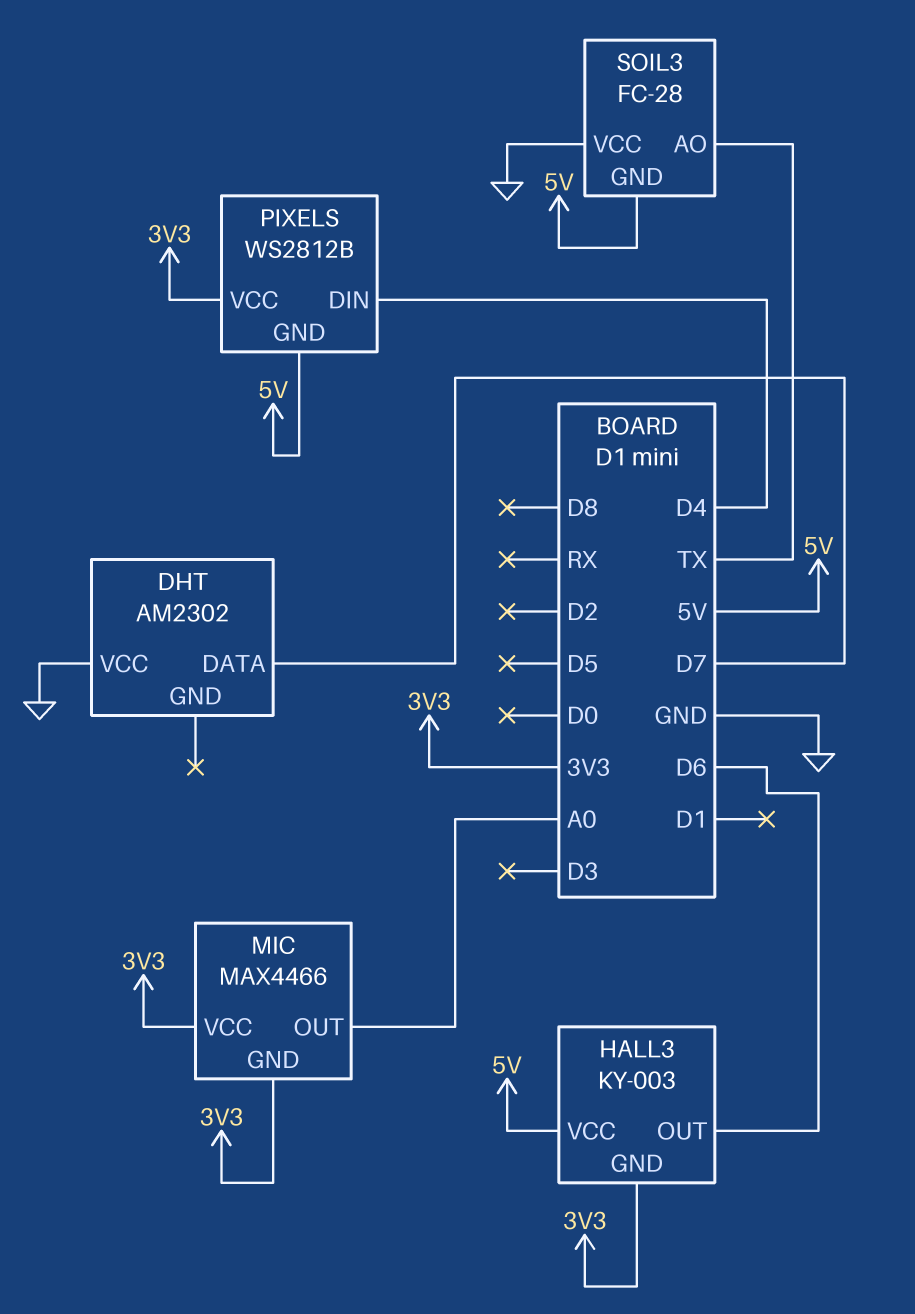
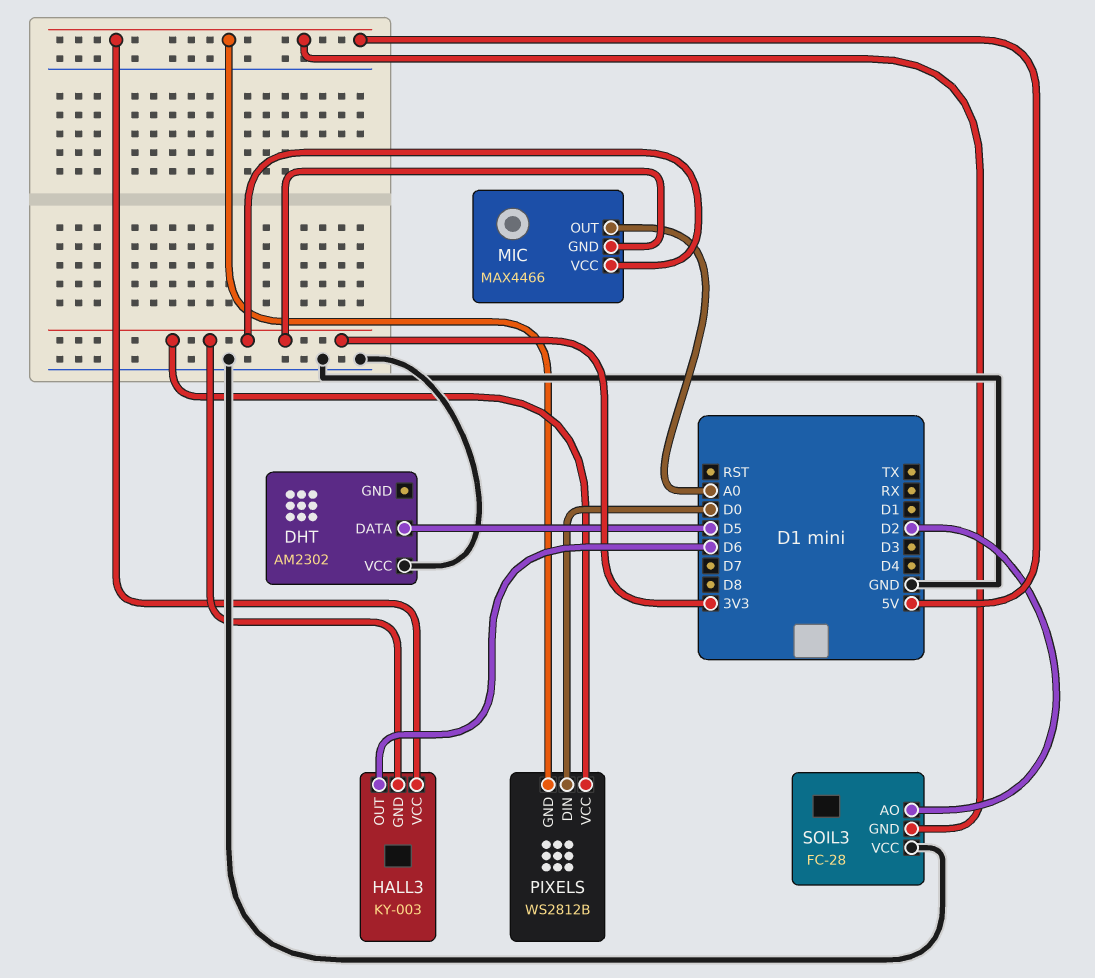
DHT pin DATA: D7 -> D5
PIXELS pin DIN: D4 -> D0
SOIL3 pin AO: TX -> D2

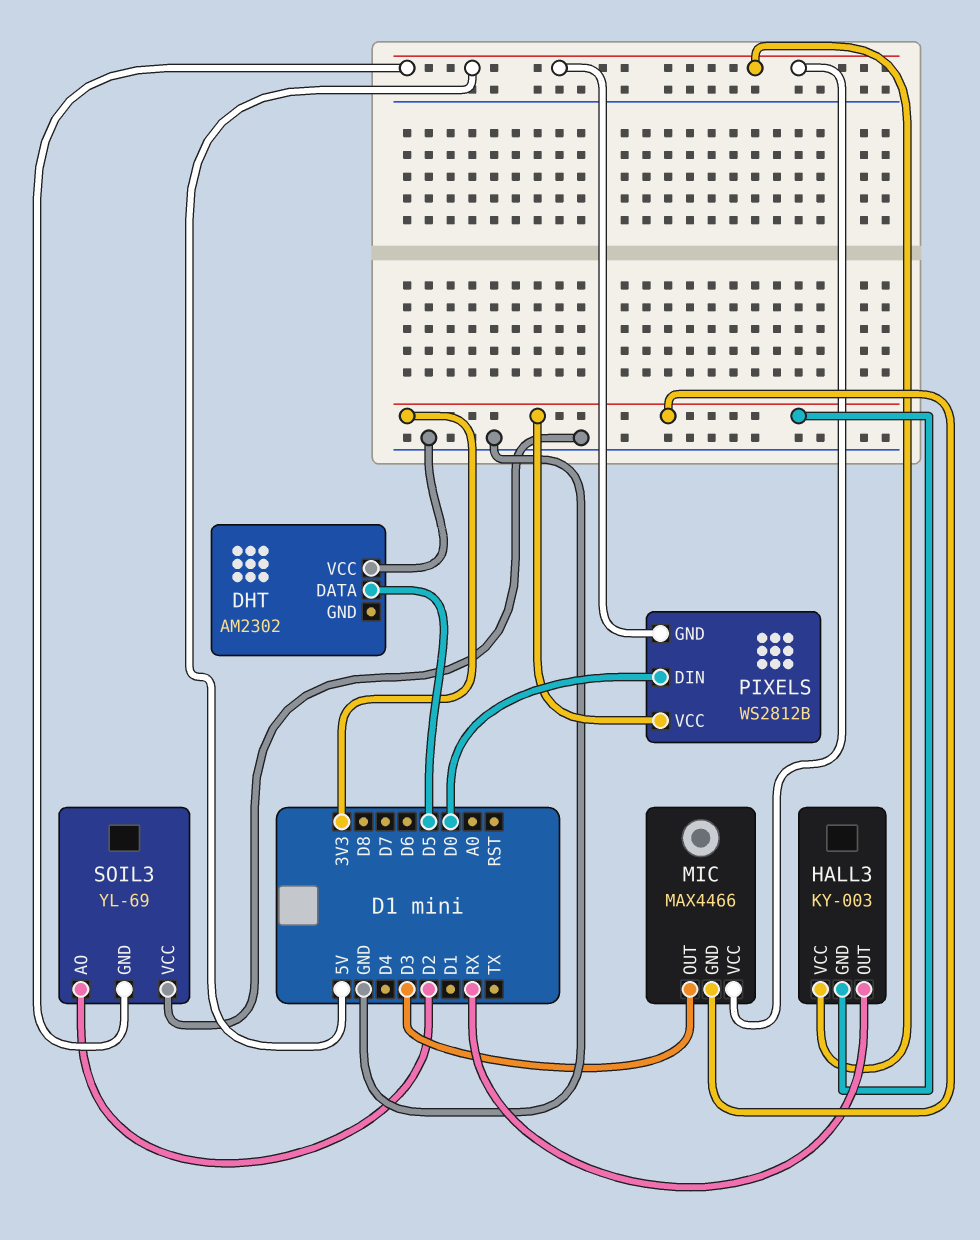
HALL3 pin OUT: D6 -> RX
MIC pin OUT: A0 -> D3
MIC pin VCC: 3V3 -> 5V
SOIL3: FC-28 -> YL-69

